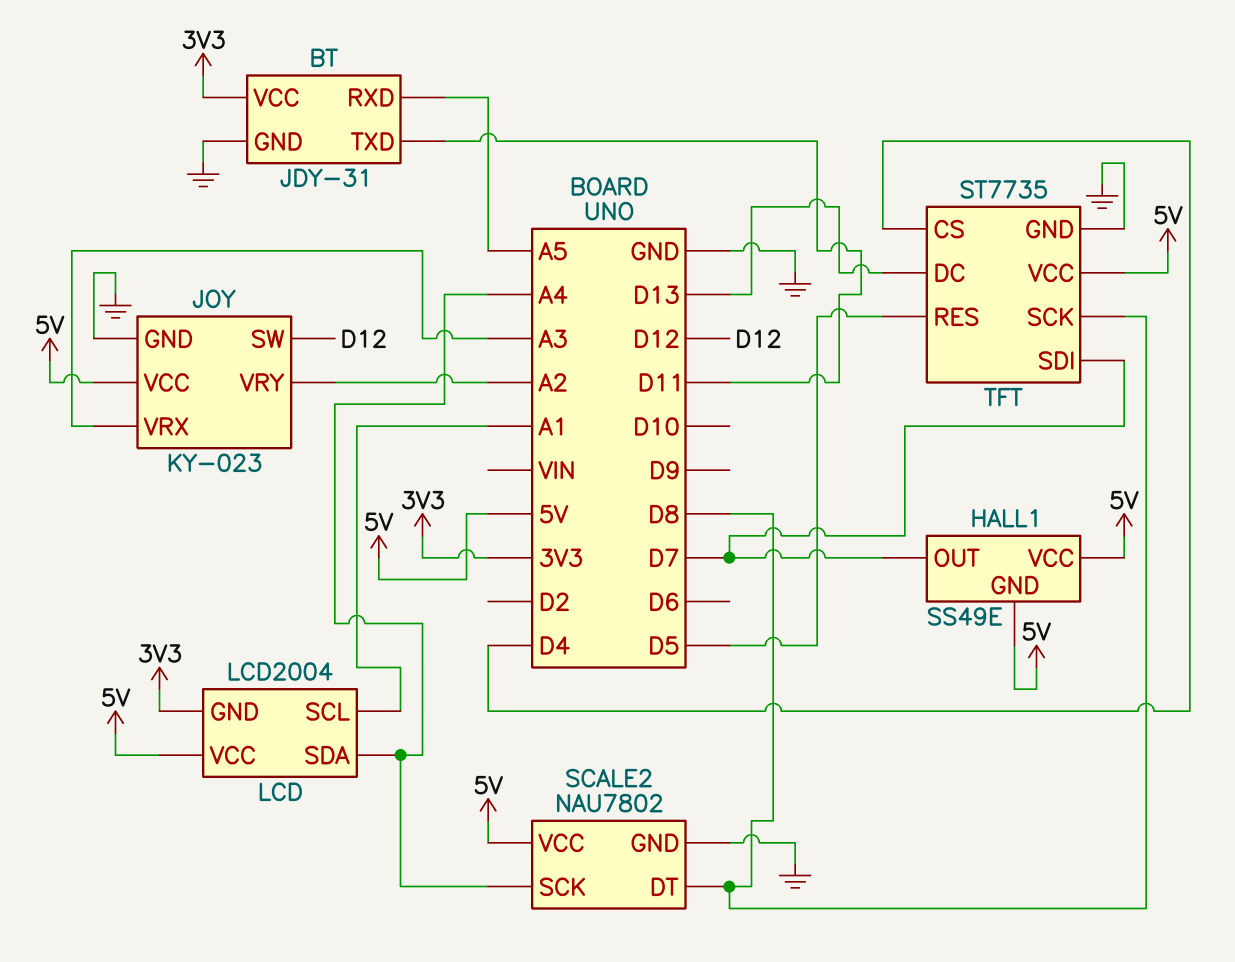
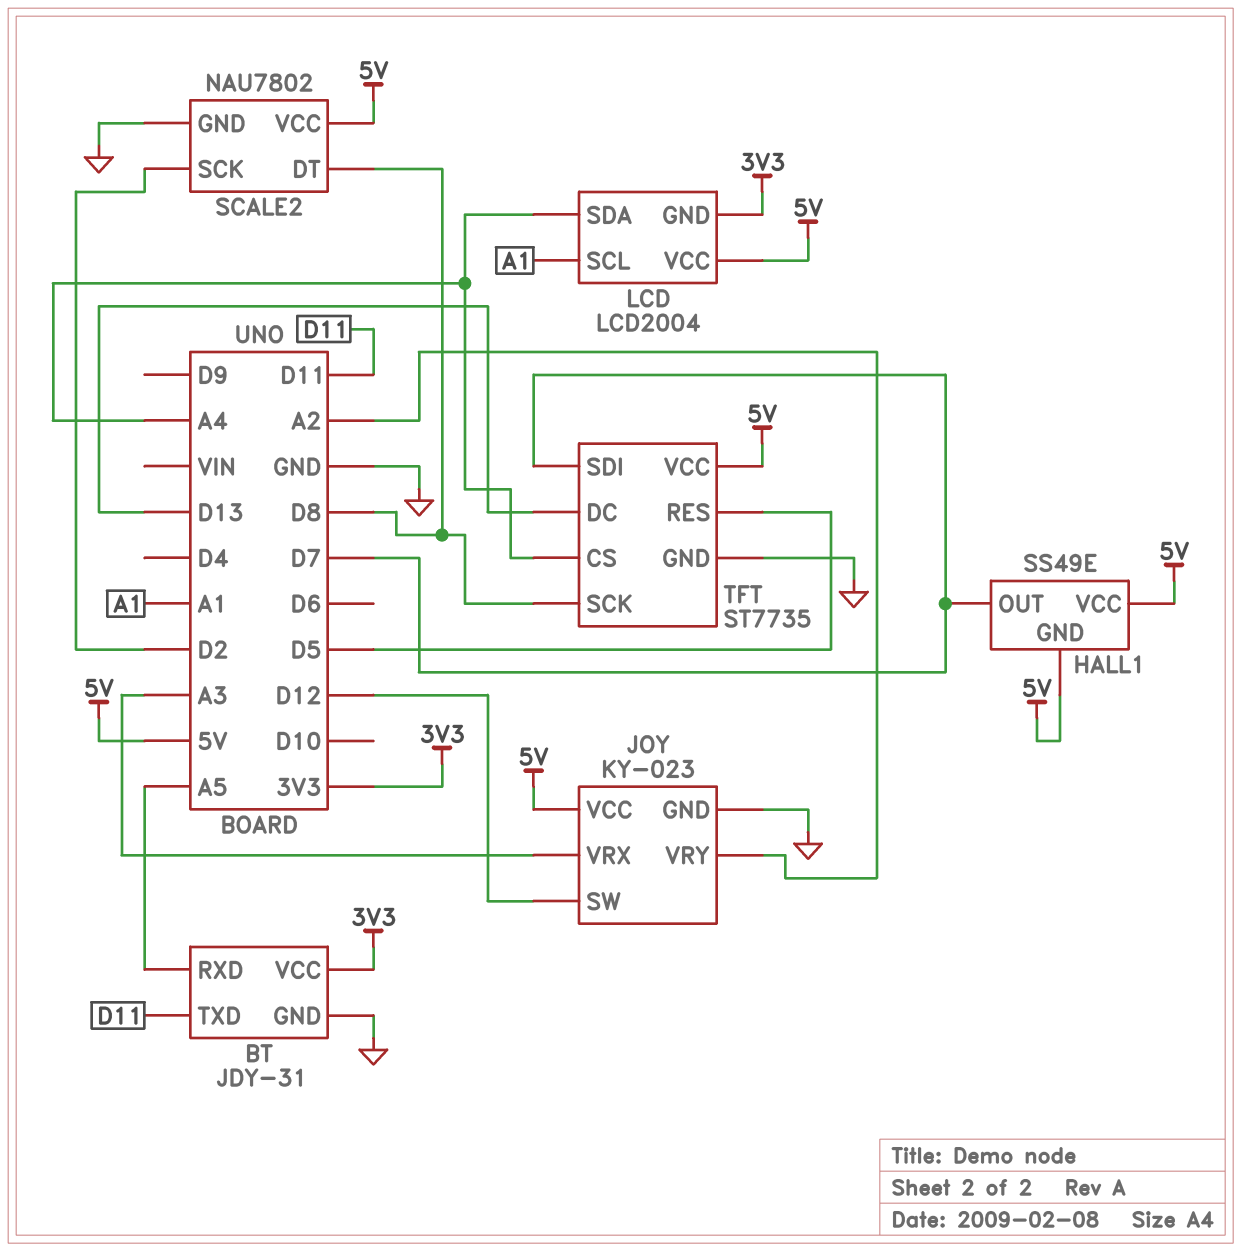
SCALE2 pin SCK: A4 -> D2
TFT pin CS: D4 -> A4

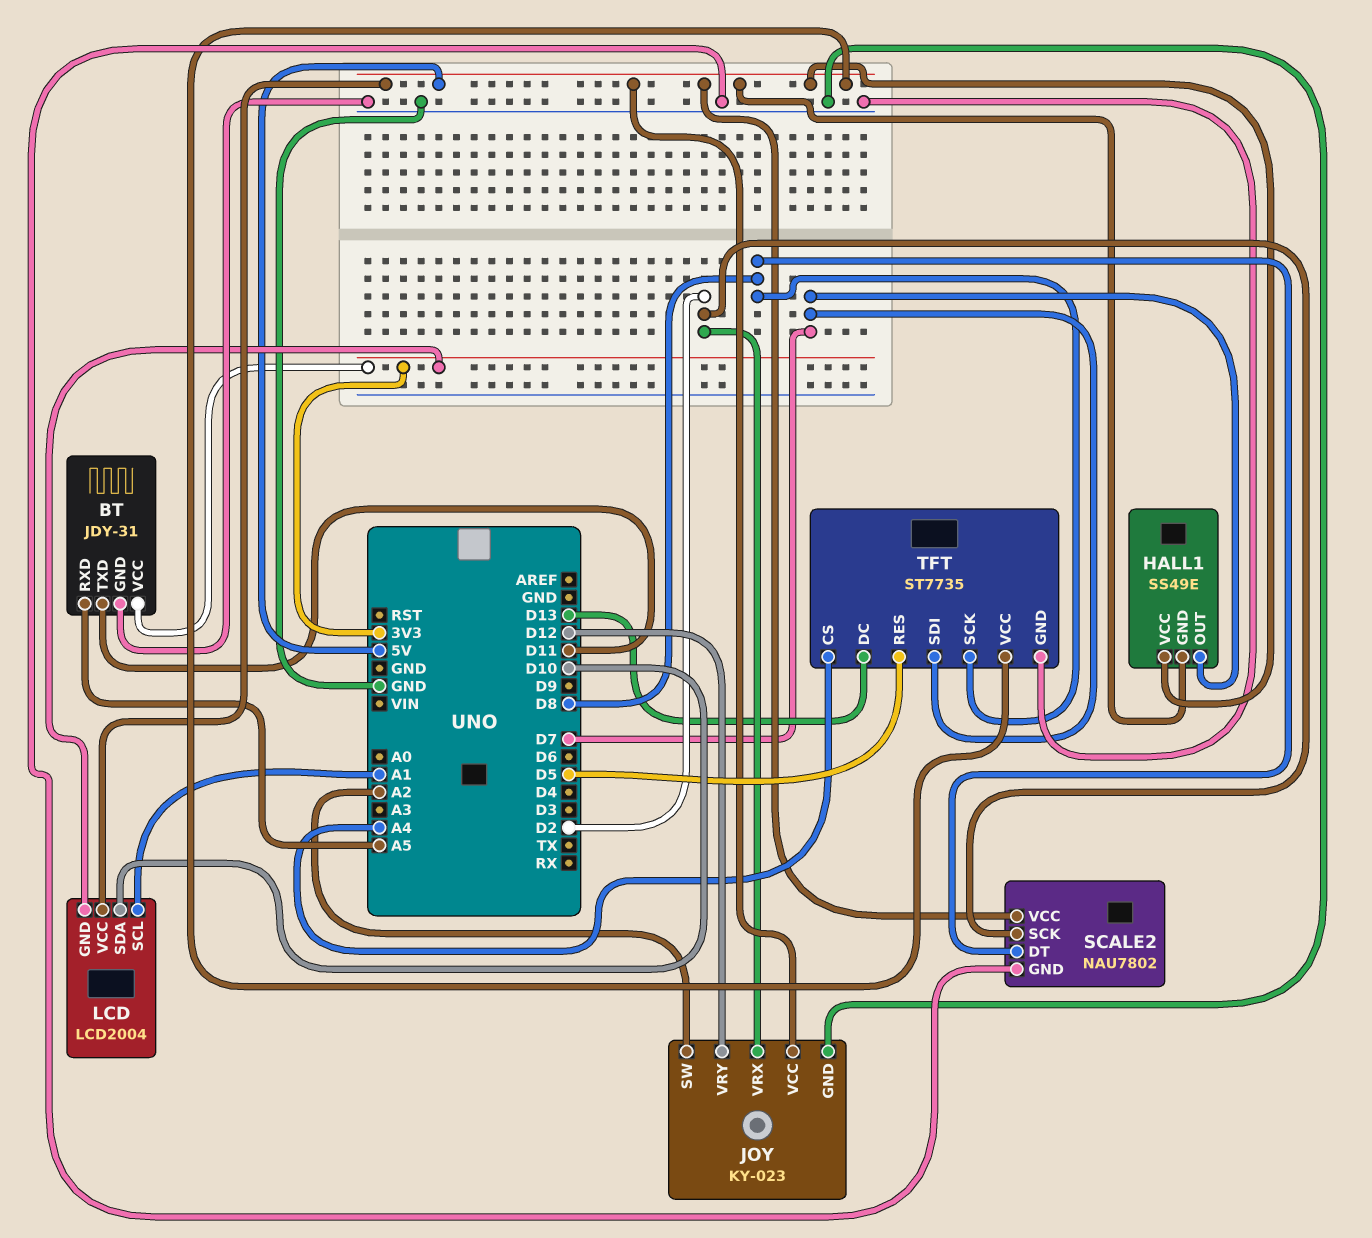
JOY pin SW: D12 -> A2
JOY pin VRX: A3 -> D2
JOY pin VRY: A2 -> D12
LCD pin SDA: A4 -> D10

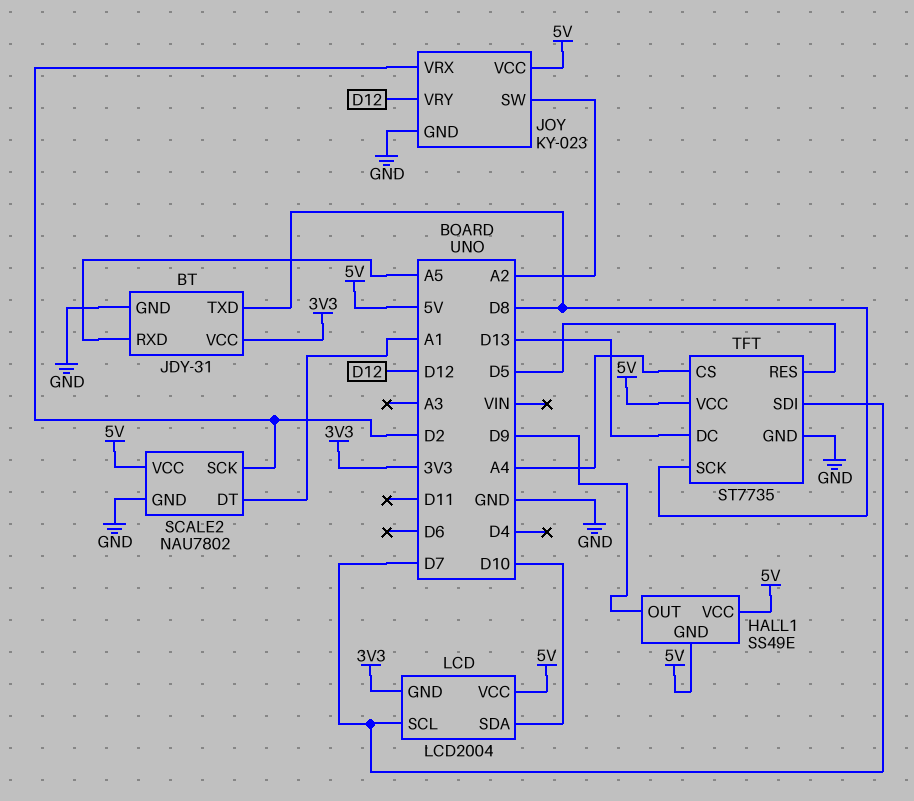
BT pin TXD: D11 -> D8
HALL1 pin OUT: D7 -> D9
LCD pin SCL: A1 -> D7
SCALE2 pin DT: D8 -> A1

